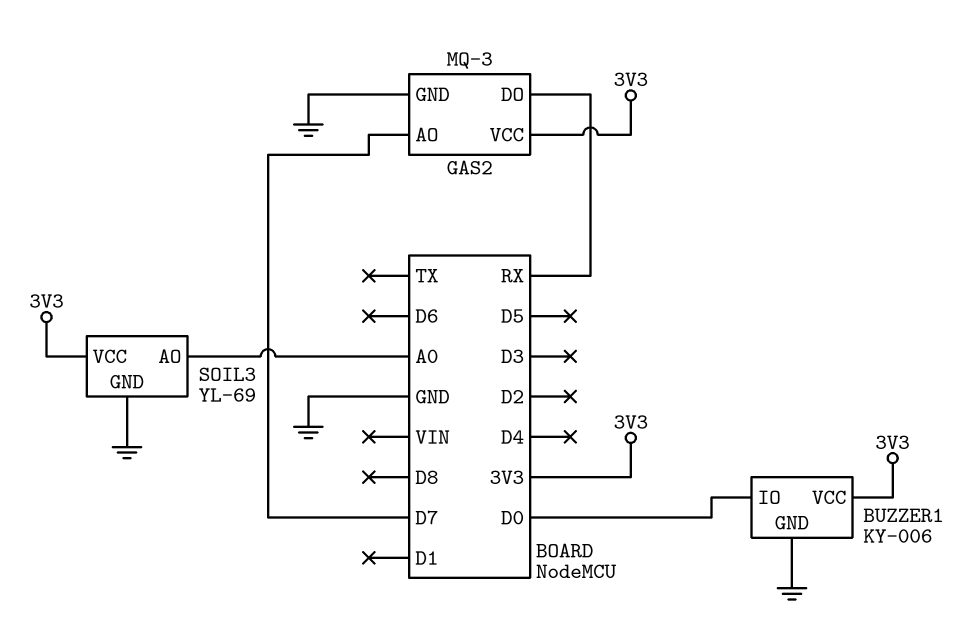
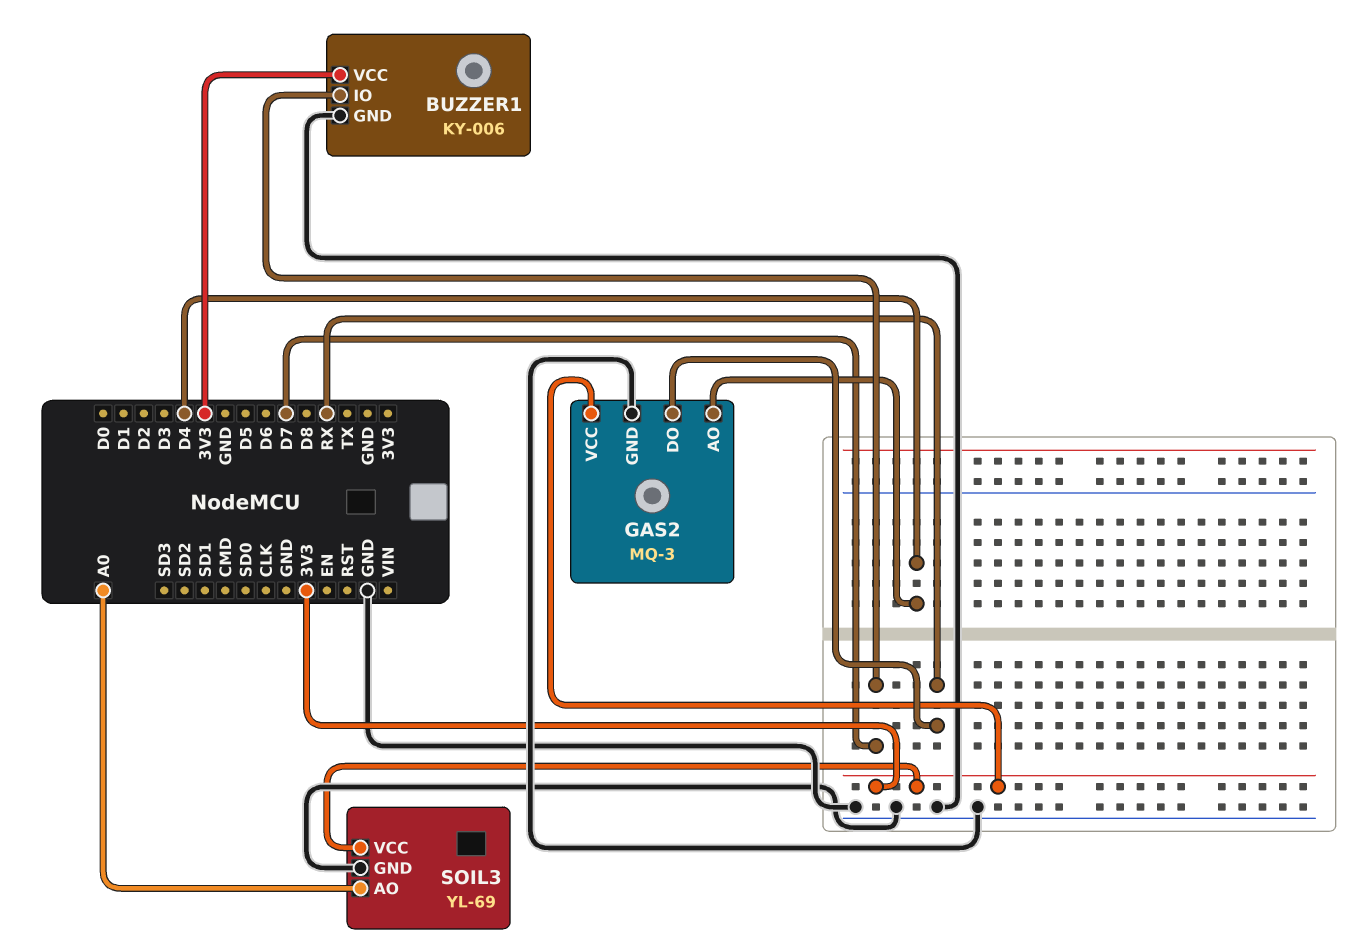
BUZZER1 pin IO: D0 -> D7
GAS2 pin AO: D7 -> D4

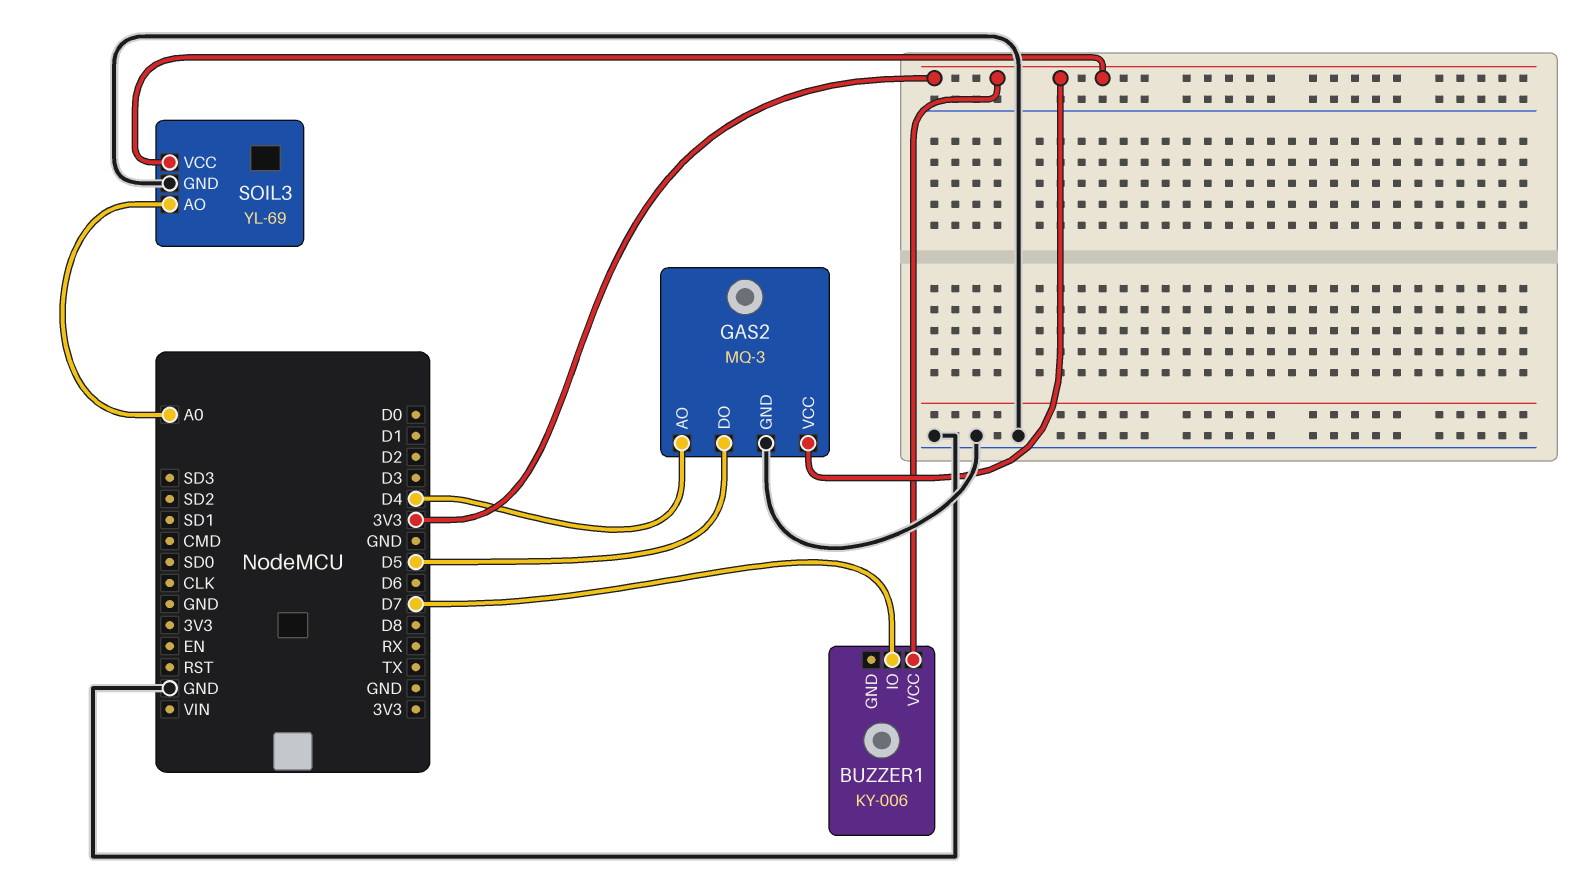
BUZZER1 pin GND: GND -> none
GAS2 pin DO: RX -> D5

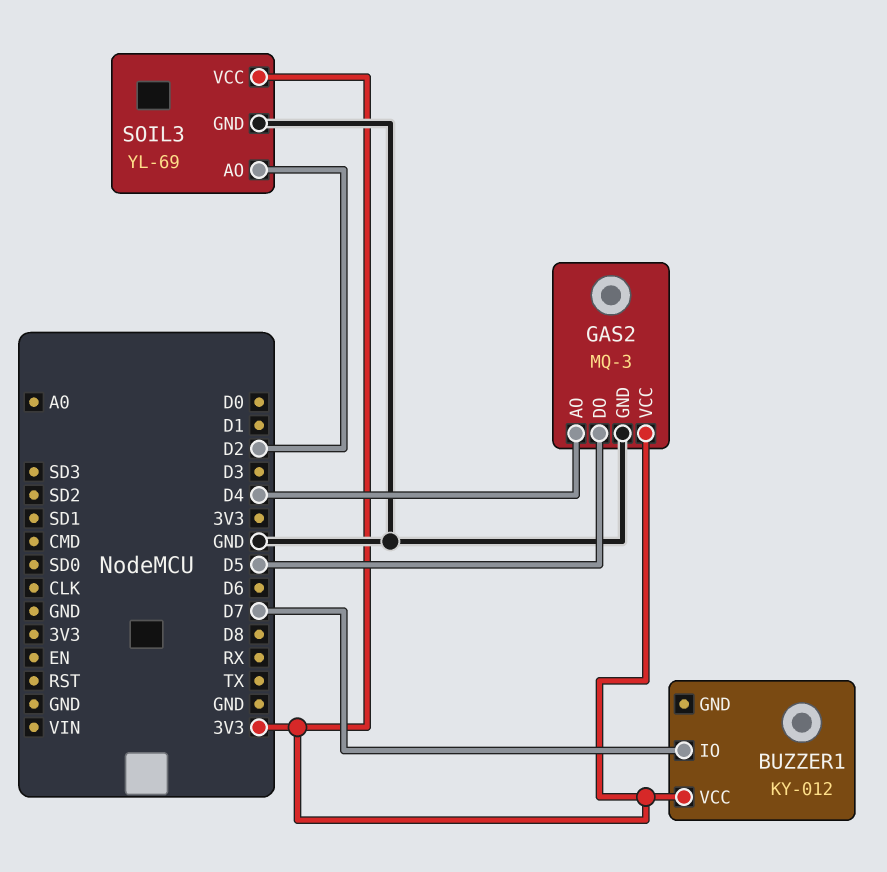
BUZZER1: KY-006 -> KY-012
SOIL3 pin AO: A0 -> D2

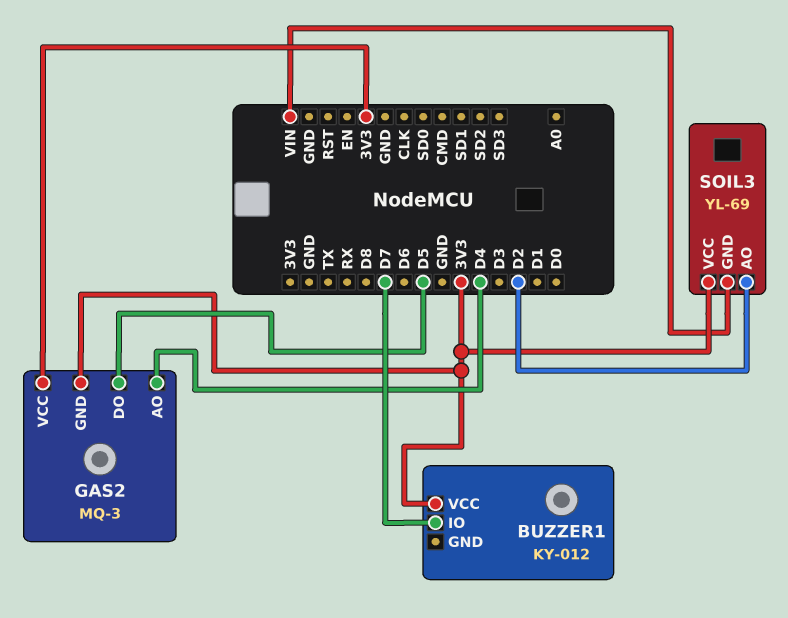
GAS2 pin GND: GND -> 3V3
SOIL3 pin GND: GND -> VIN

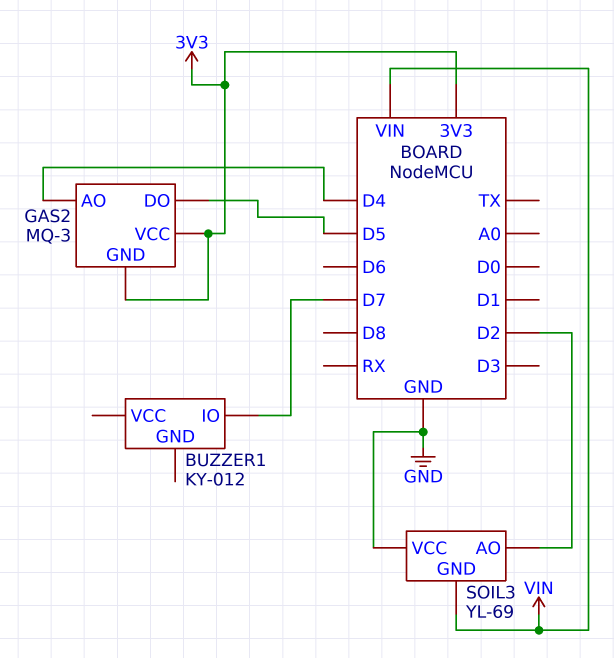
BUZZER1 pin VCC: 3V3 -> none
SOIL3 pin VCC: 3V3 -> GND

